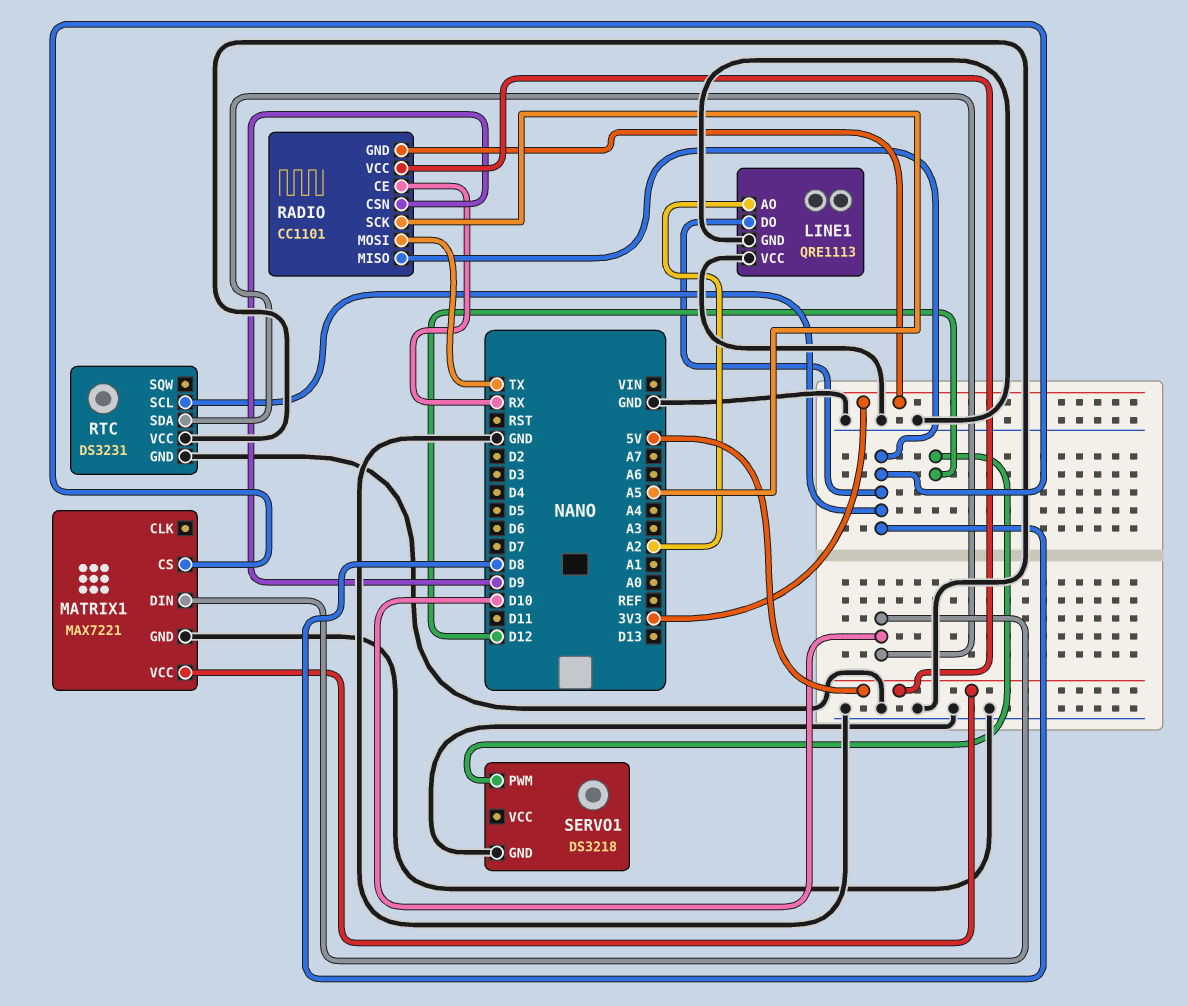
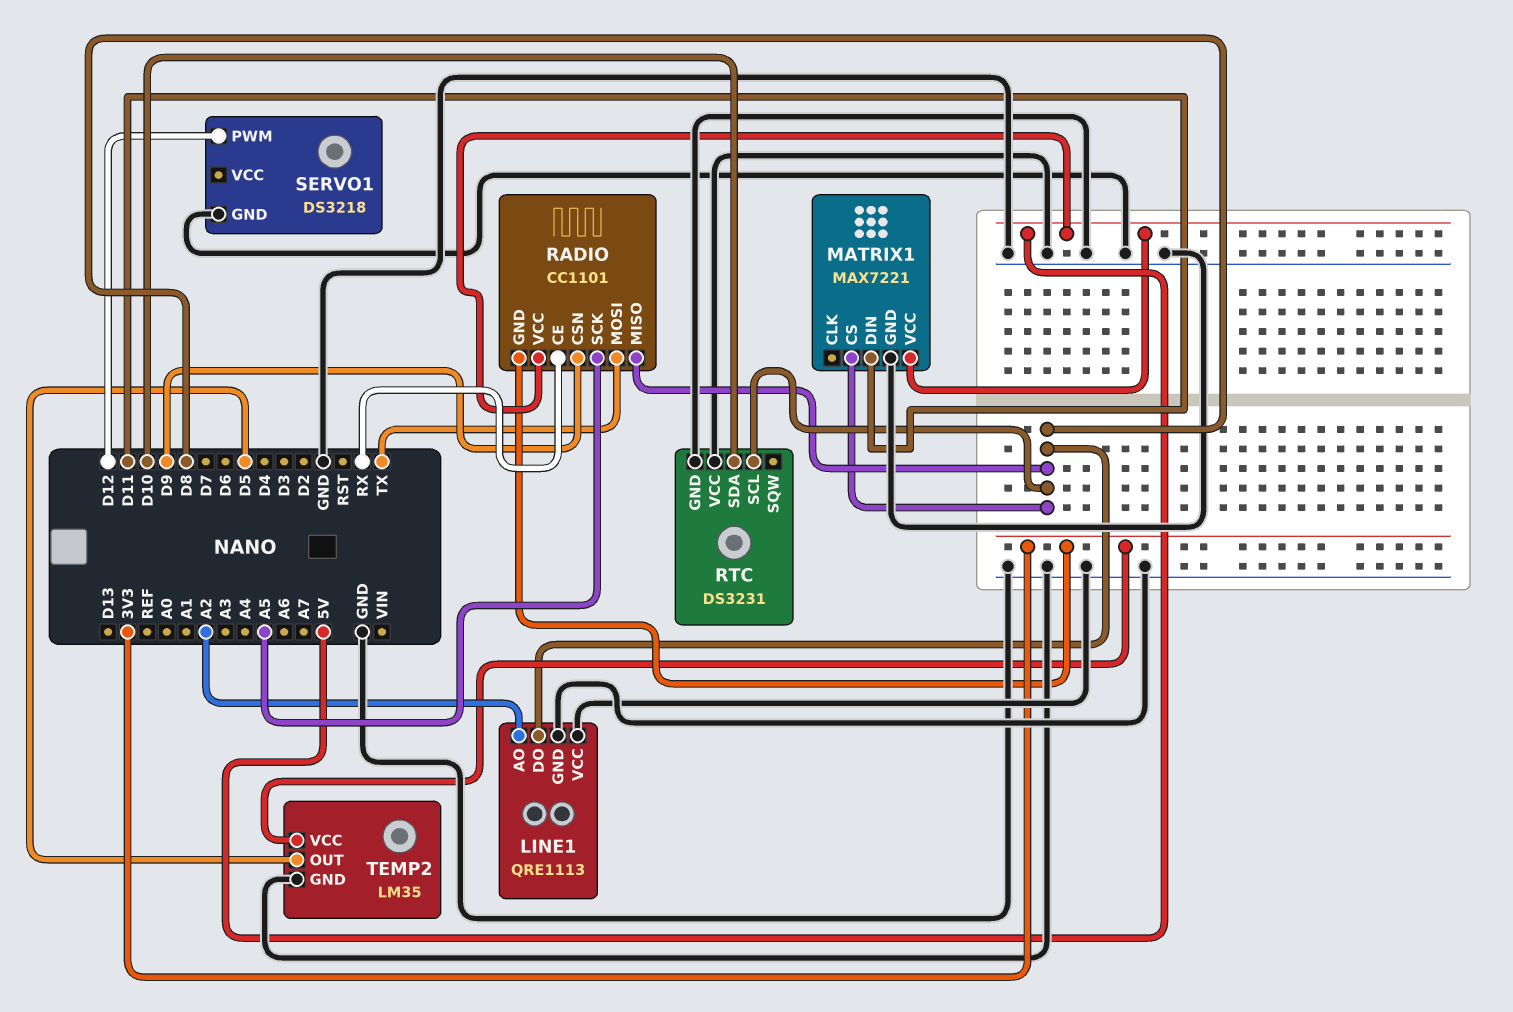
MATRIX1 pin DIN: D10 -> D11
TEMP2: none -> LM35
TEMP2 pin GND: none -> GND
TEMP2 pin OUT: none -> D5
TEMP2 pin VCC: none -> 3V3

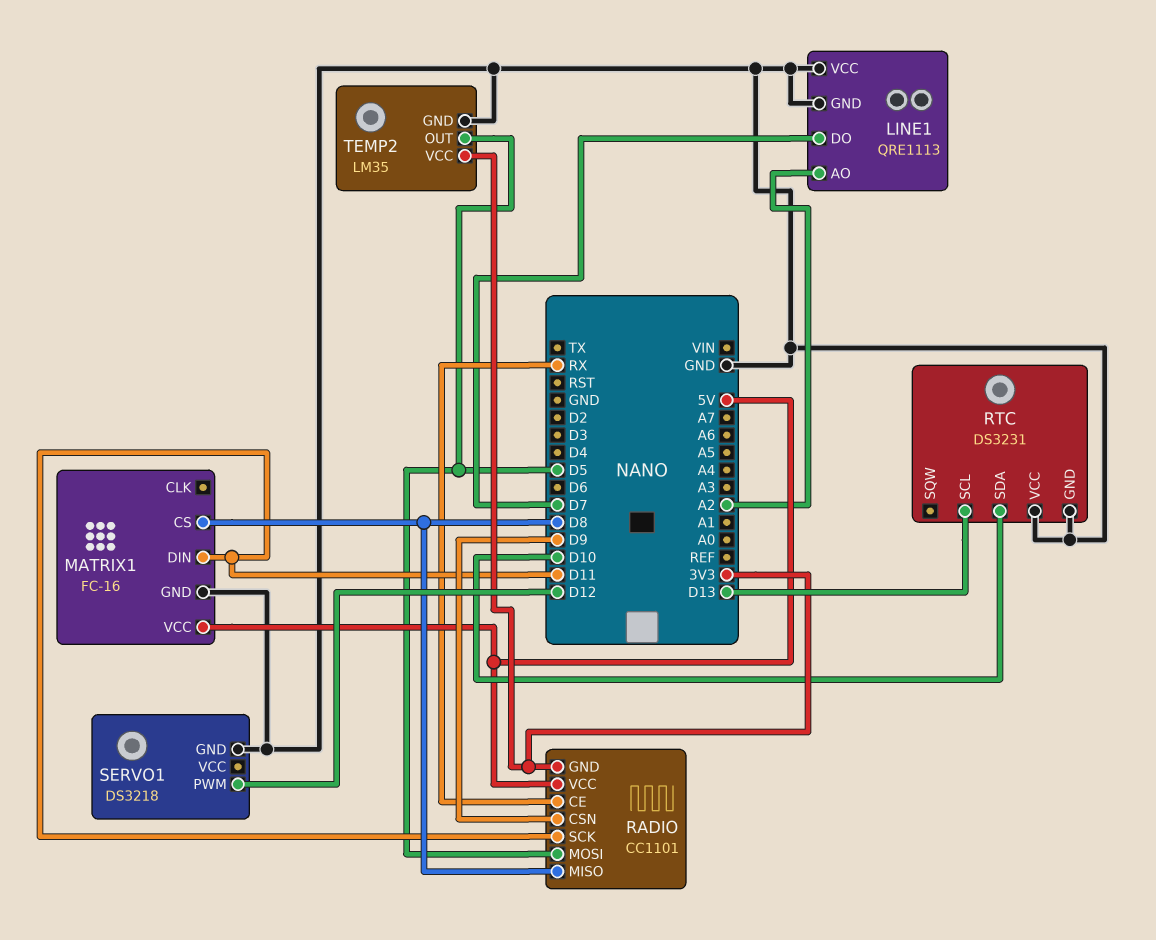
LINE1 pin DO: D8 -> D7
MATRIX1: MAX7221 -> FC-16
RADIO pin MOSI: TX -> D5
RADIO pin SCK: A5 -> D11
RTC pin SCL: D8 -> D13

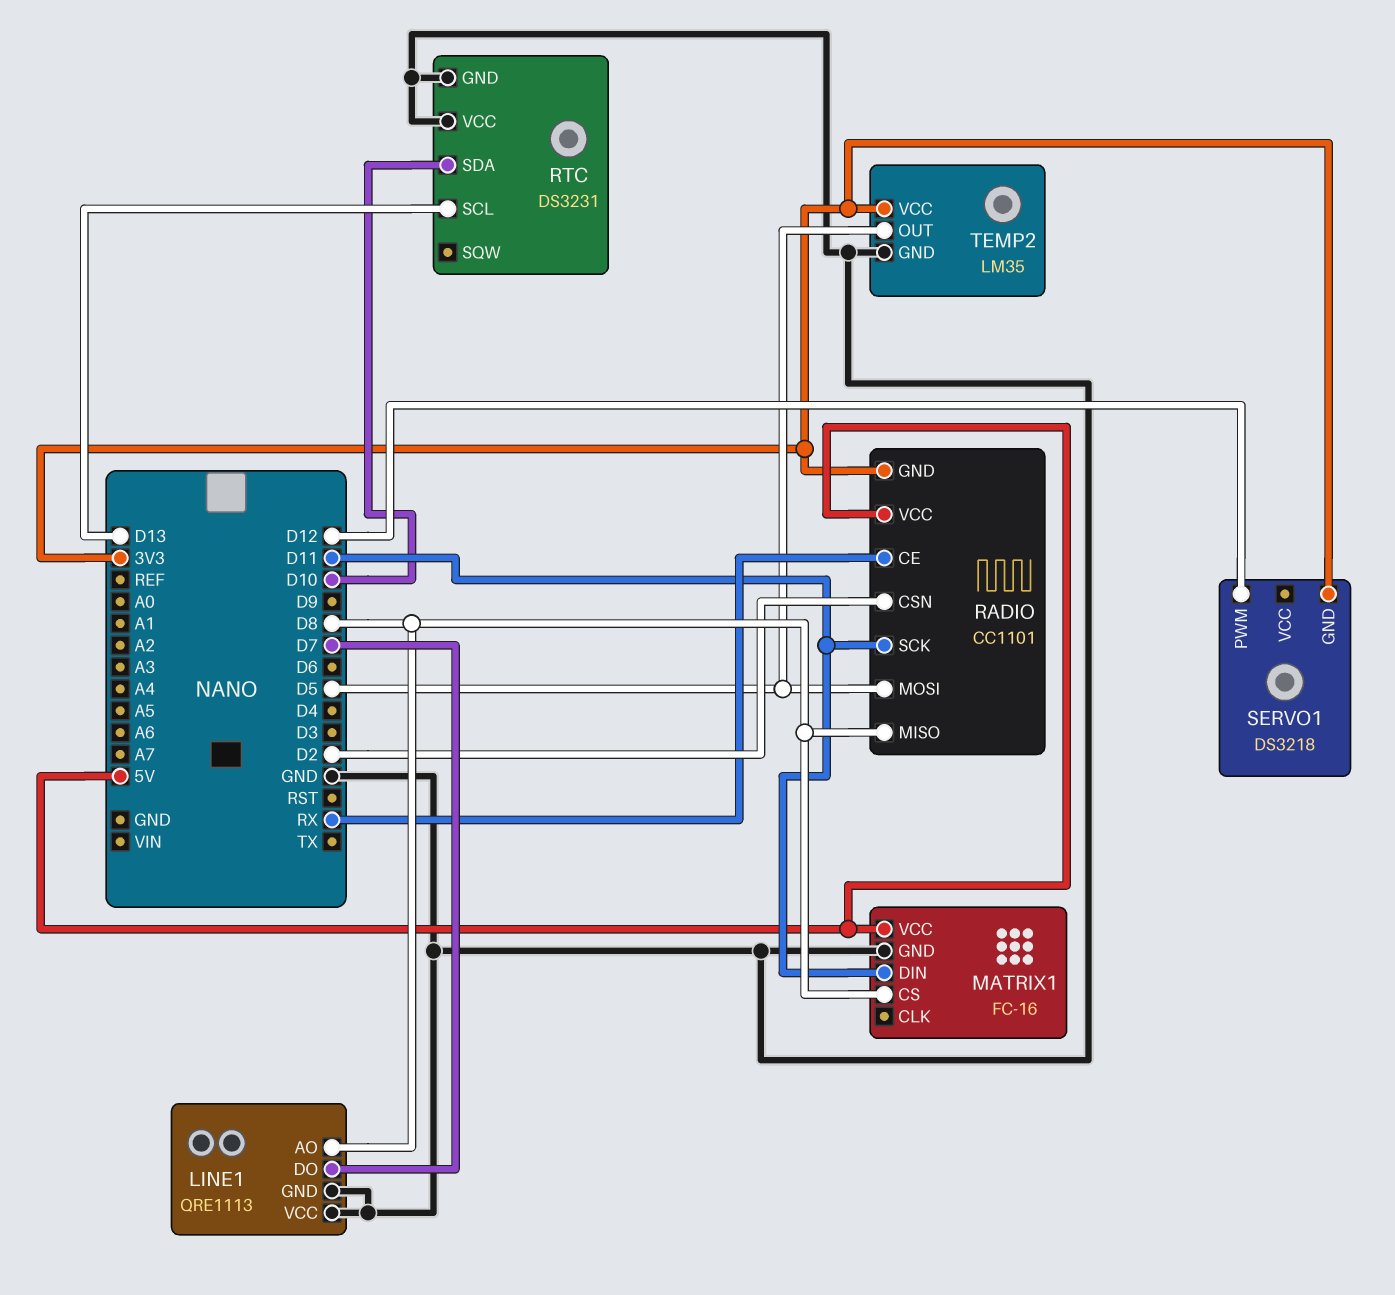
LINE1 pin AO: A2 -> D8
RADIO pin CSN: D9 -> D2
SERVO1 pin GND: GND -> 3V3

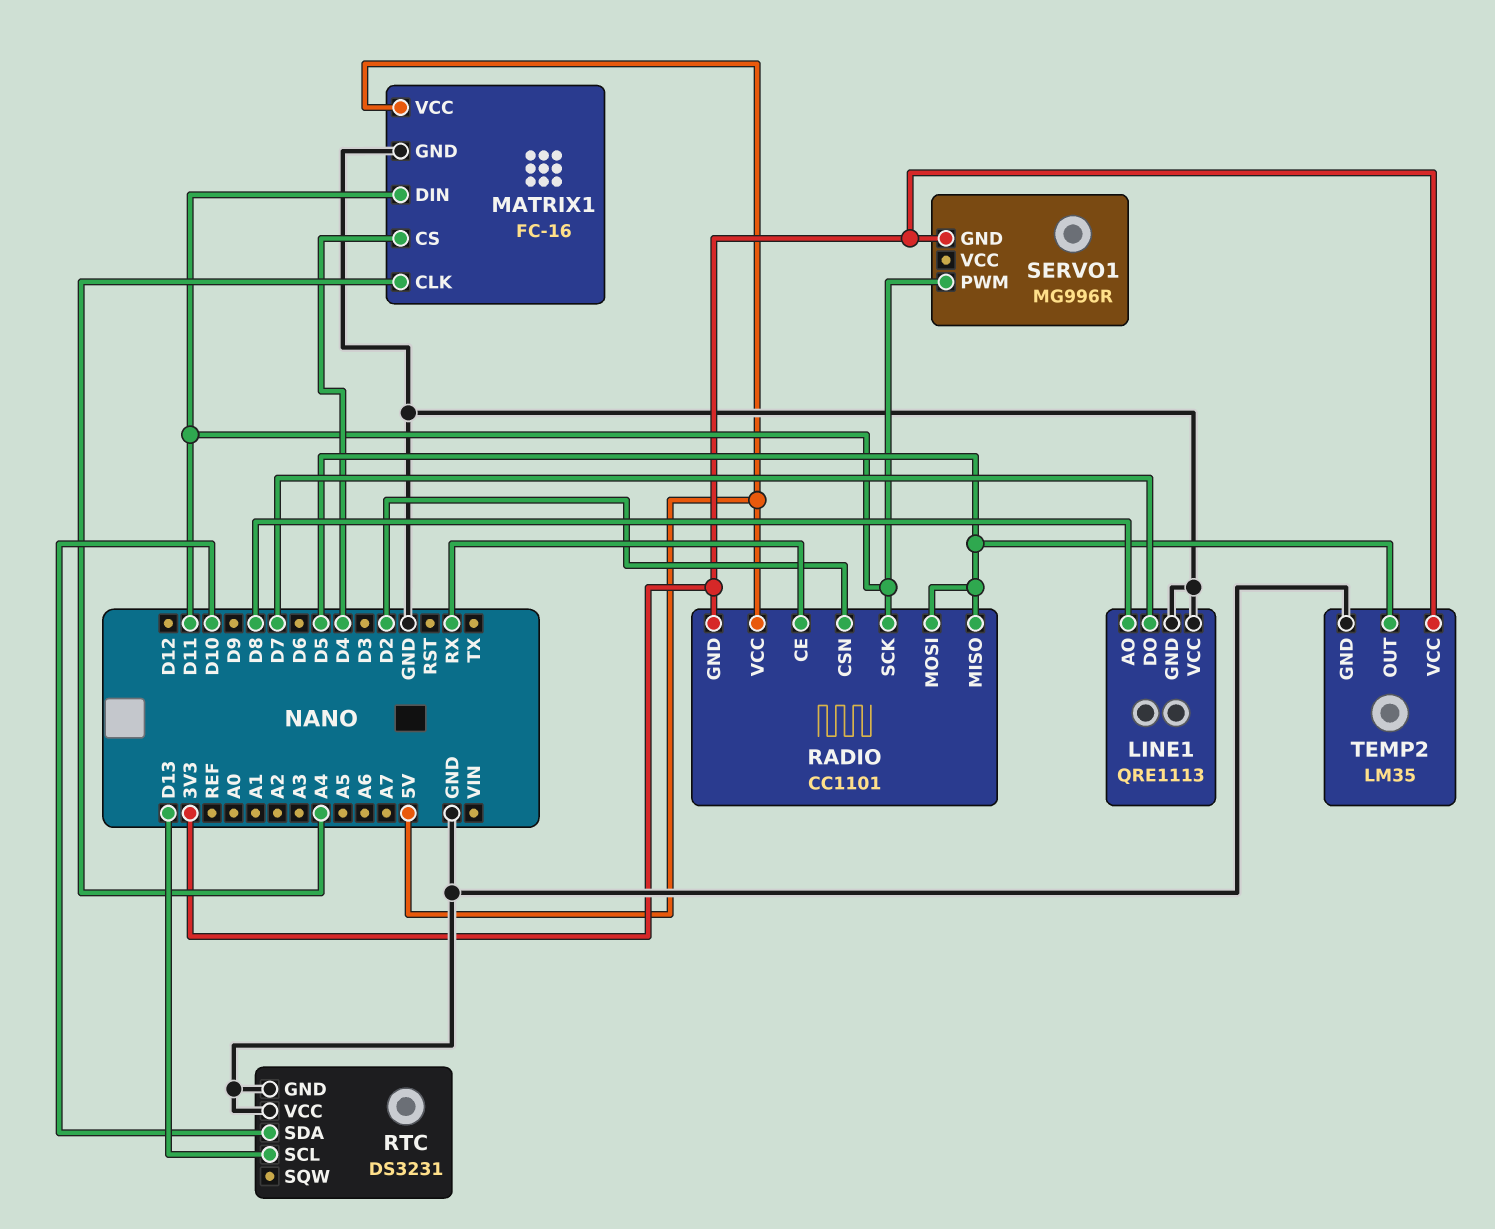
MATRIX1 pin CLK: none -> A4
MATRIX1 pin CS: D8 -> D4
RADIO pin MISO: D8 -> D5
SERVO1: DS3218 -> MG996R
SERVO1 pin PWM: D12 -> D11

